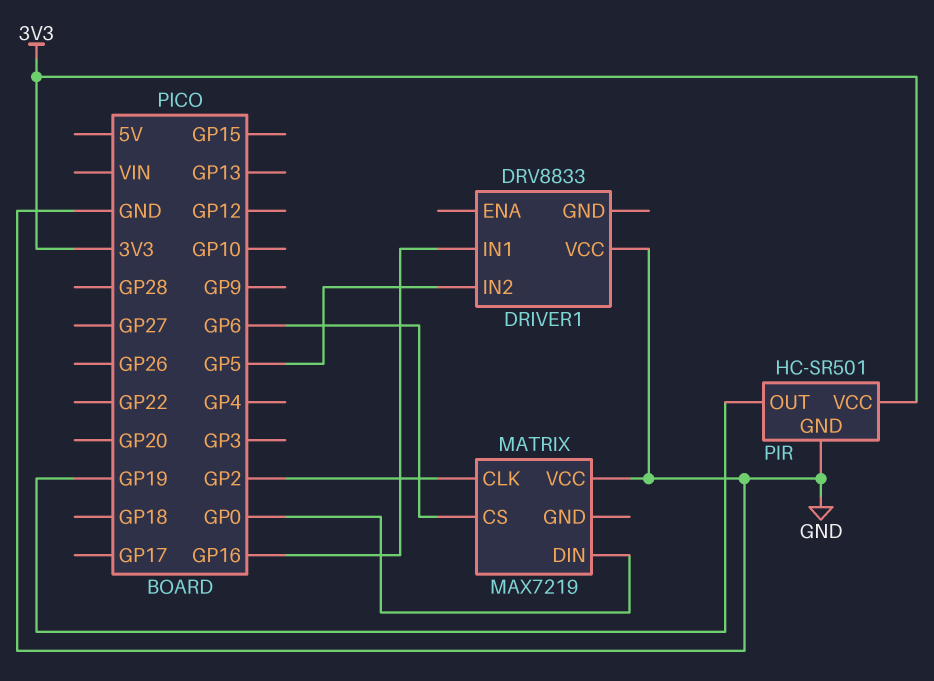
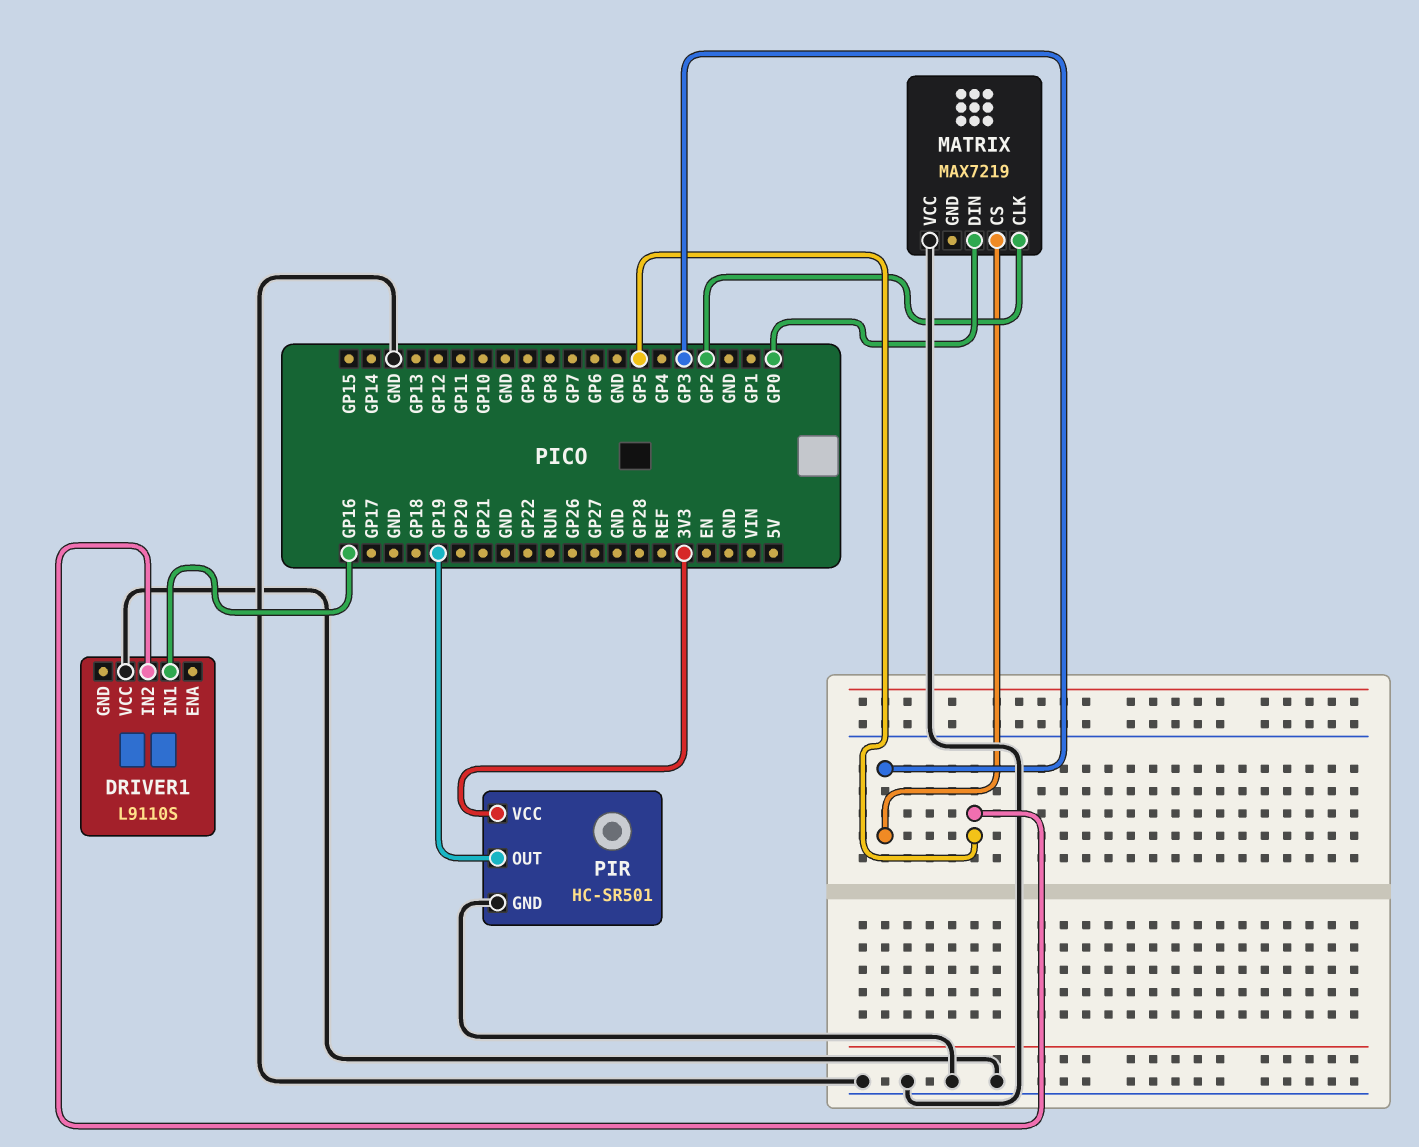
DRIVER1: DRV8833 -> L9110S
MATRIX pin CS: GP6 -> GP3

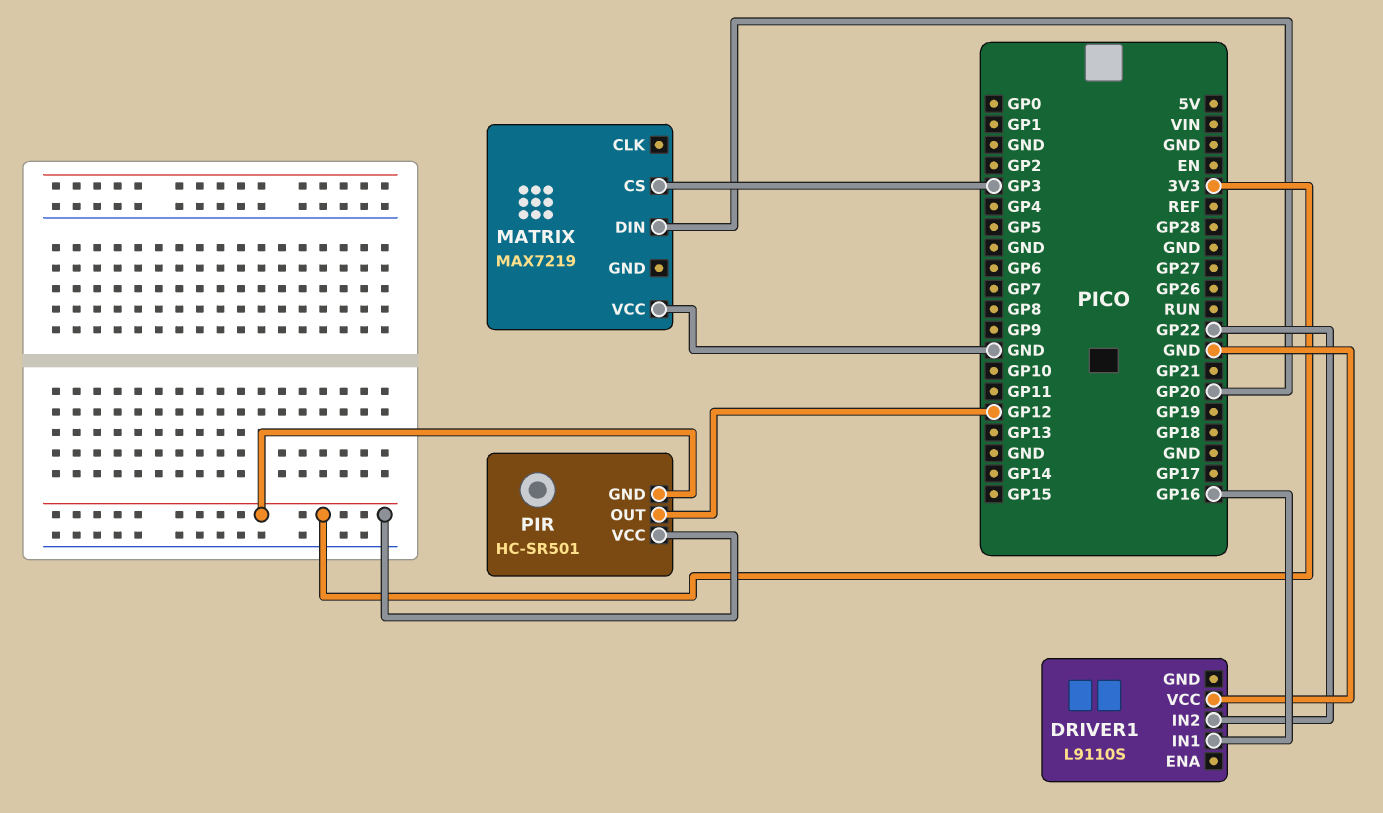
DRIVER1 pin IN2: GP5 -> GP22
MATRIX pin CLK: GP2 -> none
MATRIX pin DIN: GP0 -> GP20
PIR pin GND: GND -> 3V3
PIR pin OUT: GP19 -> GP12

